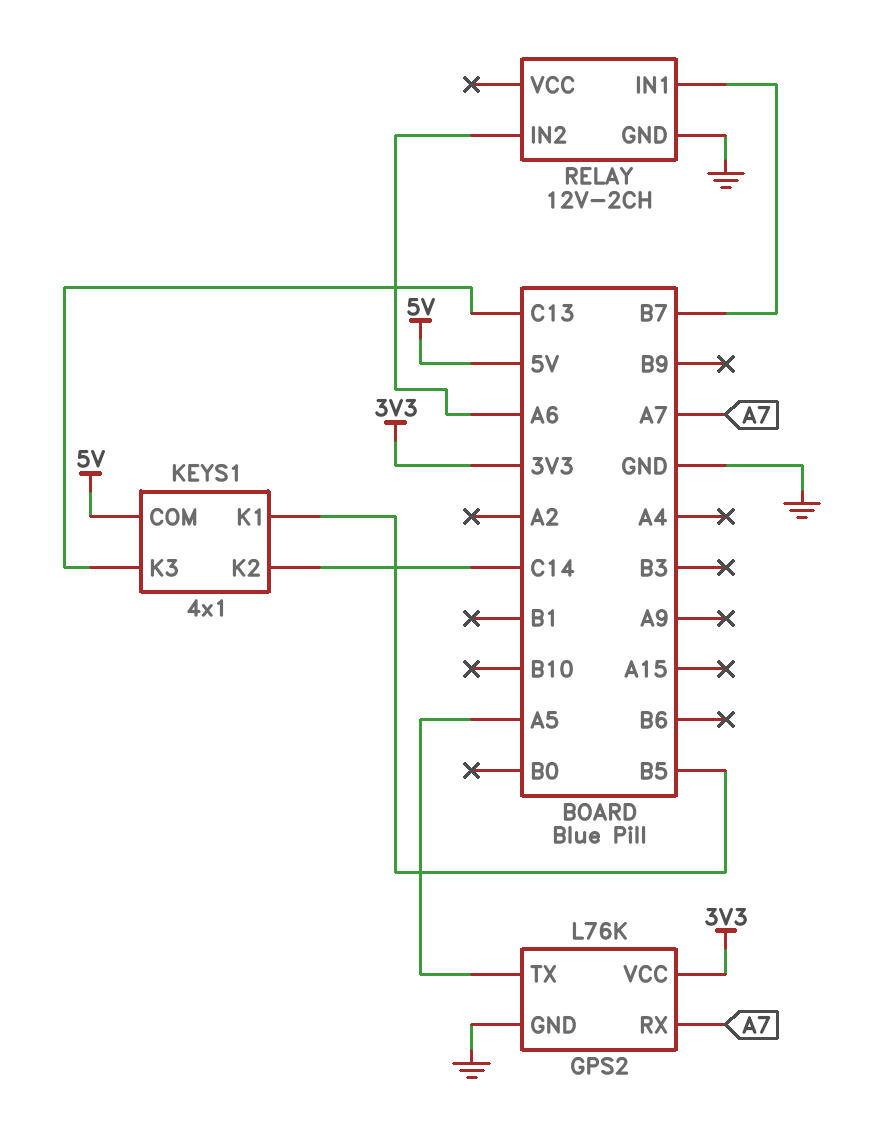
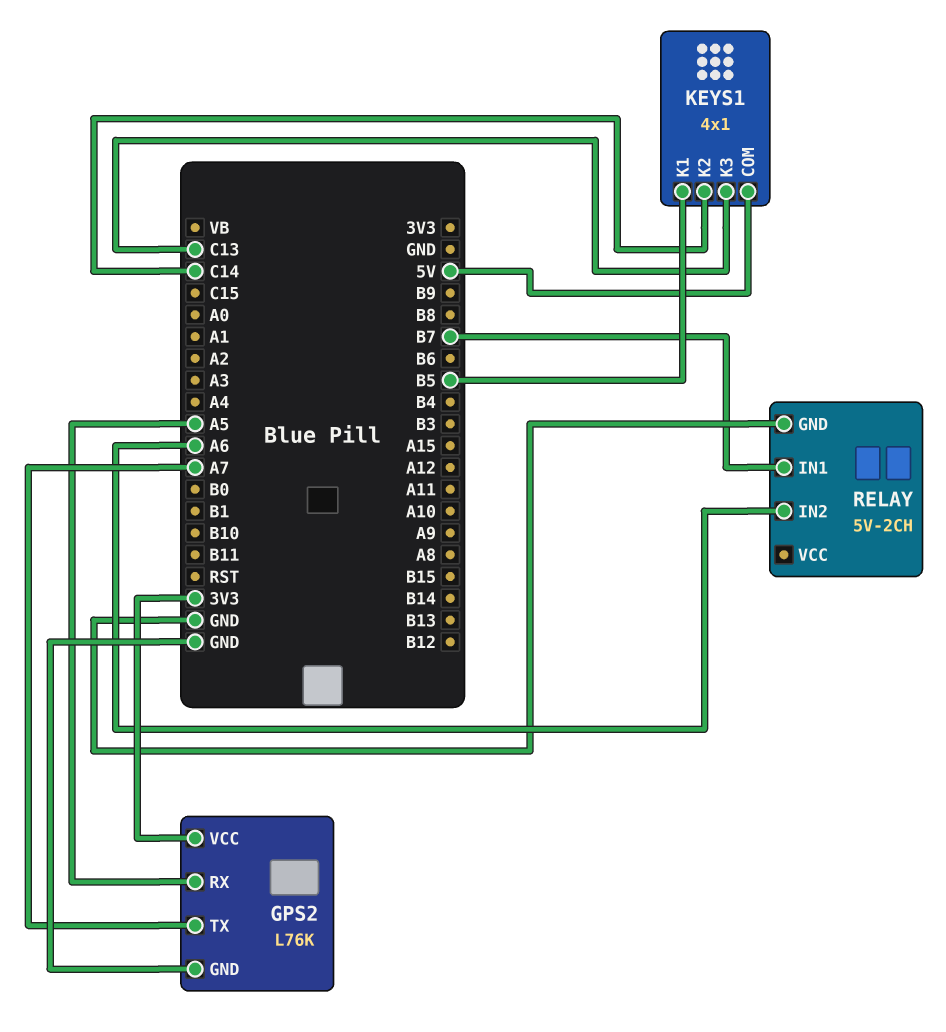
GPS2 pin RX: A7 -> A5
GPS2 pin TX: A5 -> A7
RELAY: 12V-2CH -> 5V-2CH

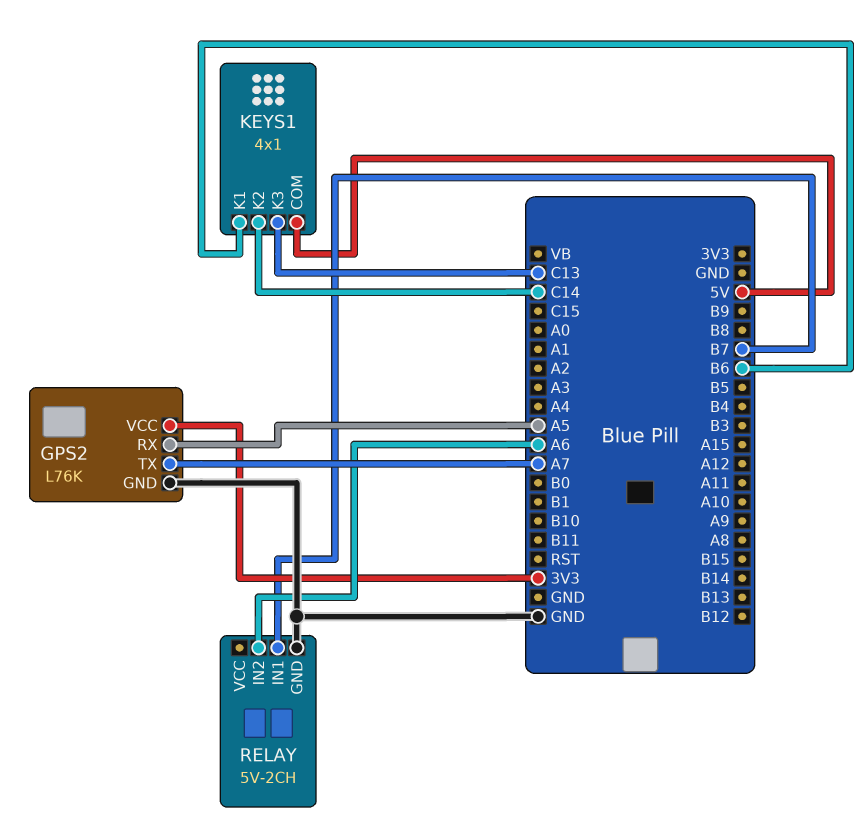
KEYS1 pin K1: B5 -> B6

